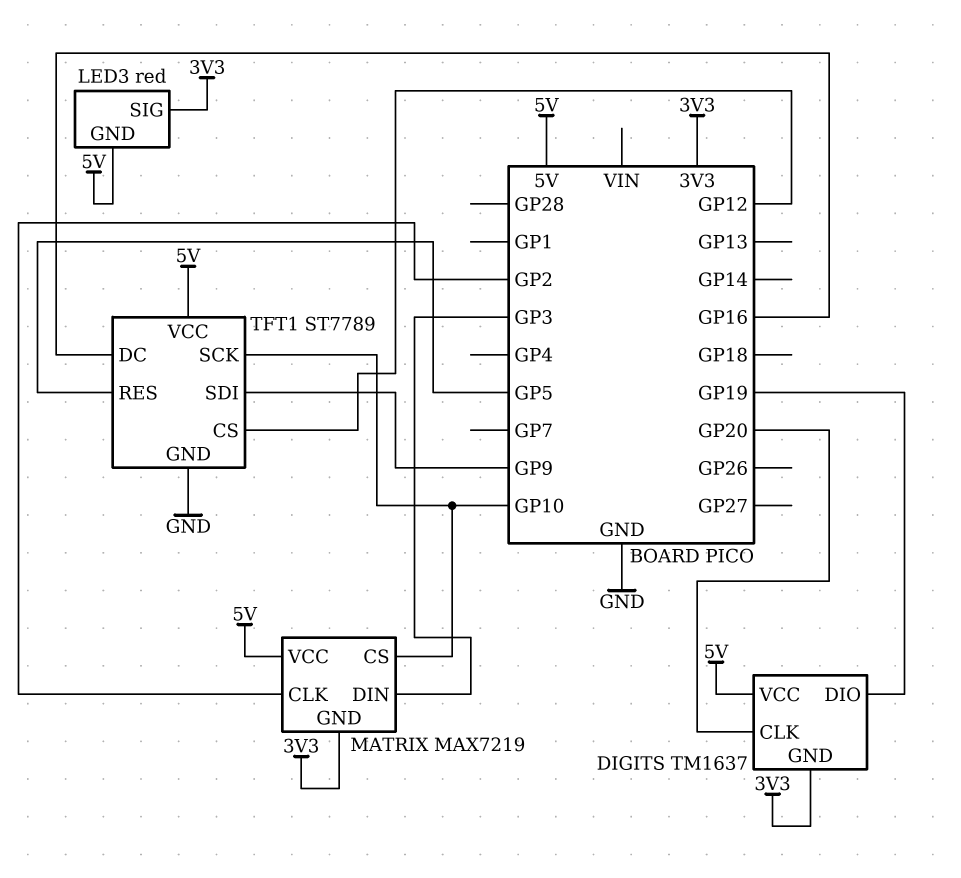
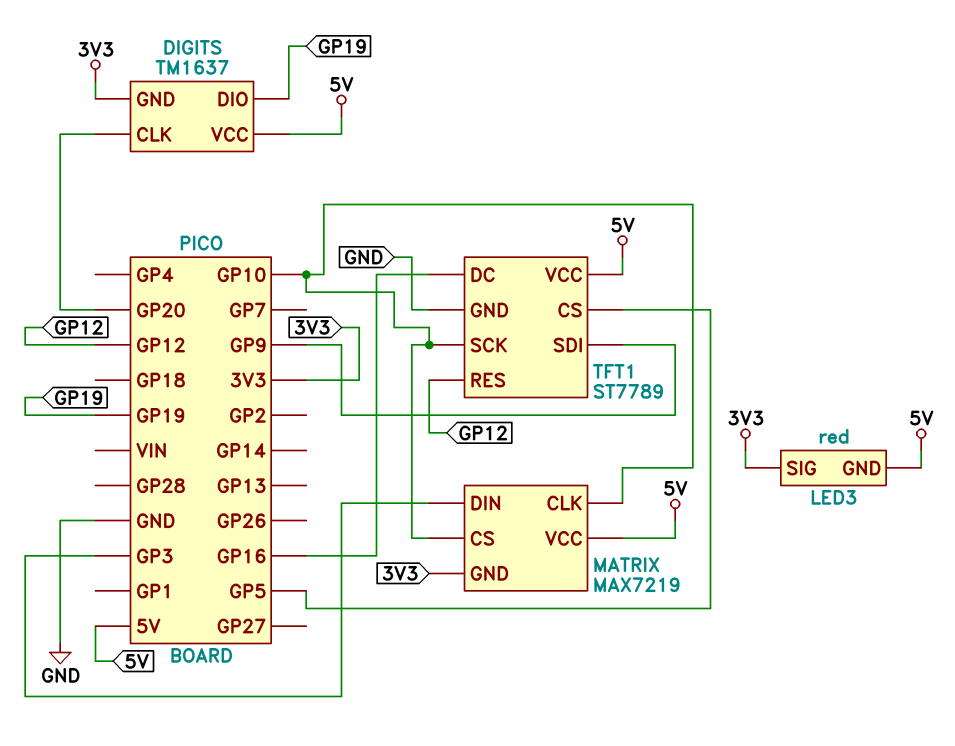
MATRIX pin CLK: GP2 -> GP10
TFT1 pin CS: GP12 -> GP5
TFT1 pin RES: GP5 -> GP12

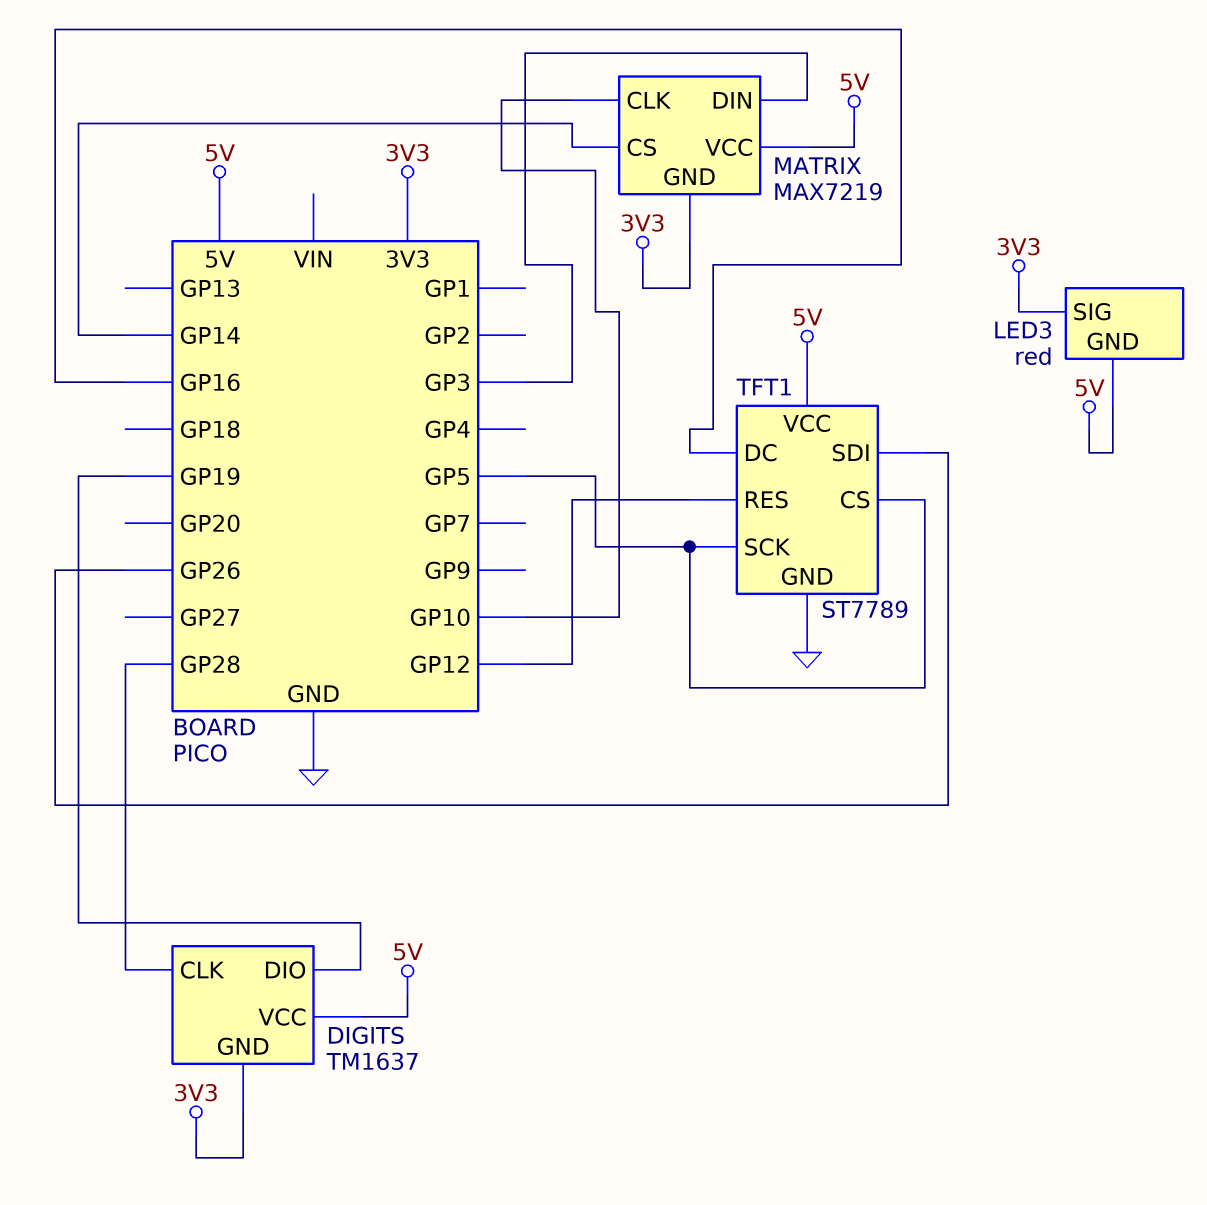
DIGITS pin CLK: GP20 -> GP28
MATRIX pin CS: GP10 -> GP14
TFT1 pin SCK: GP10 -> GP5
TFT1 pin SDI: GP9 -> GP26

